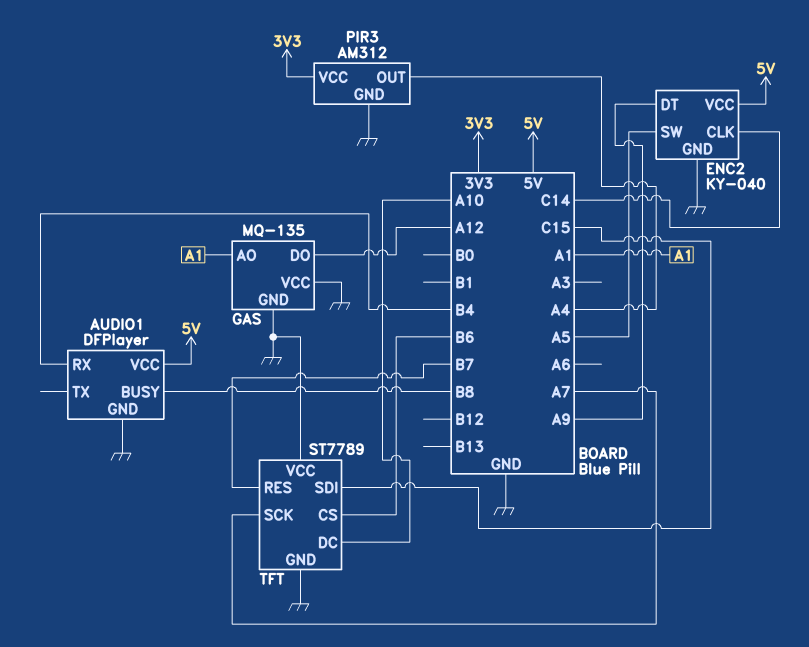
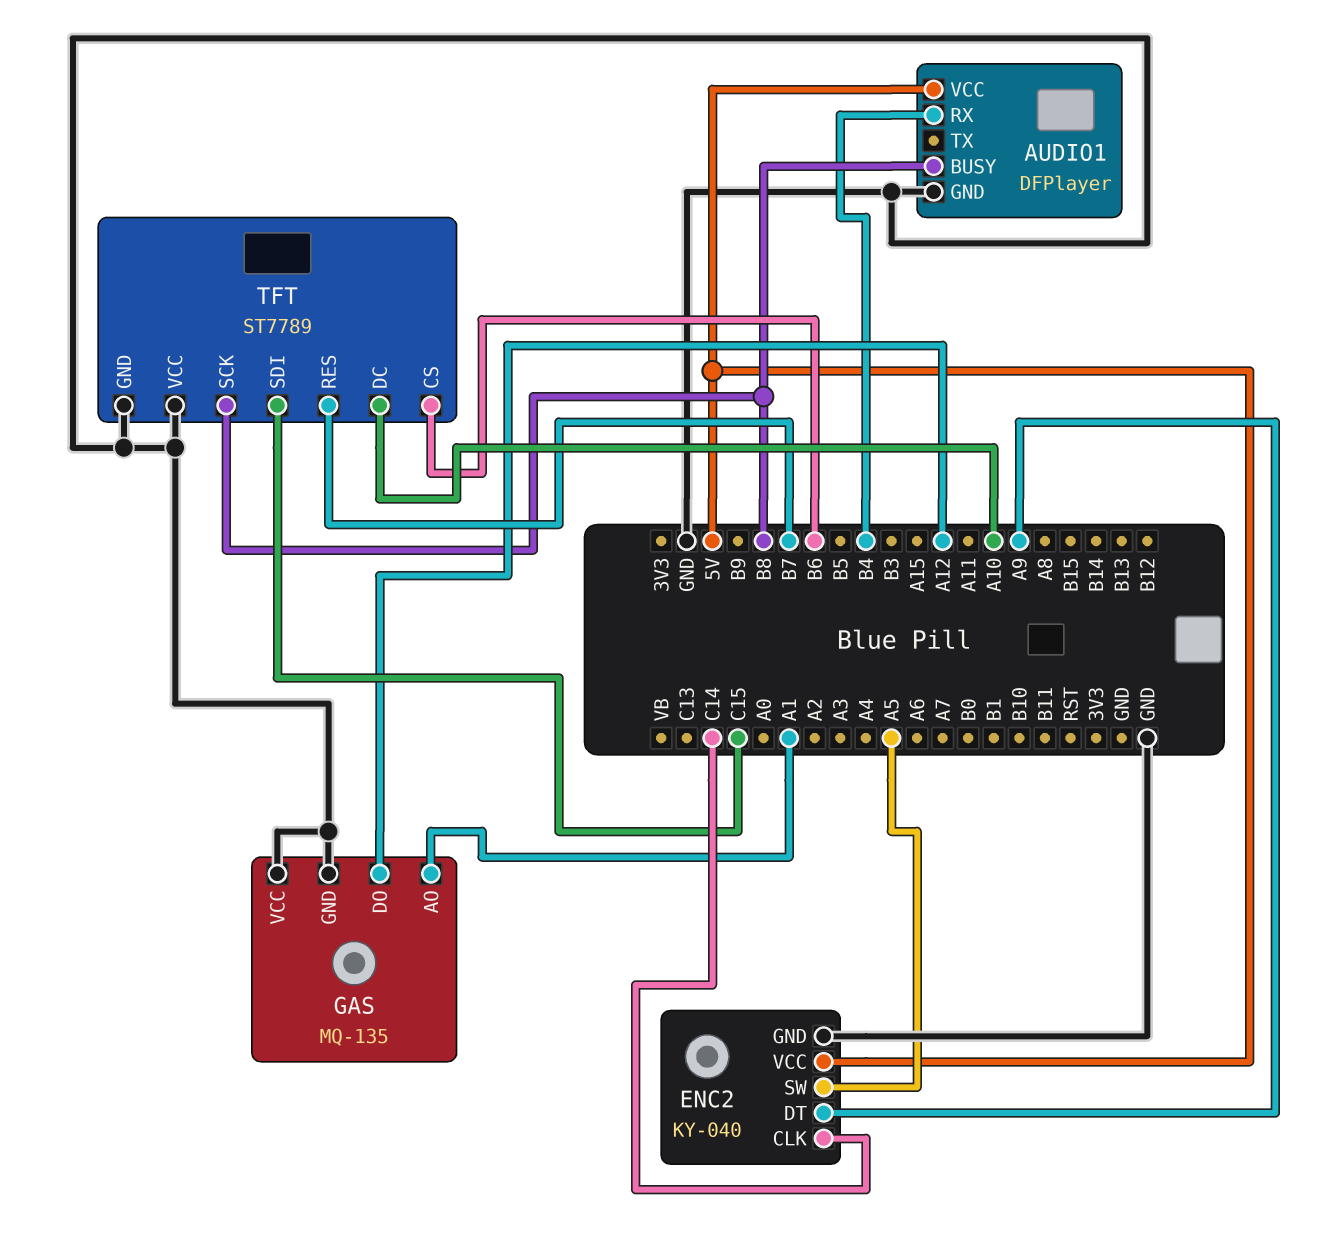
PIR3: AM312 -> none
PIR3 pin GND: GND -> none
PIR3 pin OUT: A4 -> none
PIR3 pin VCC: 3V3 -> none
TFT pin SCK: A7 -> B8

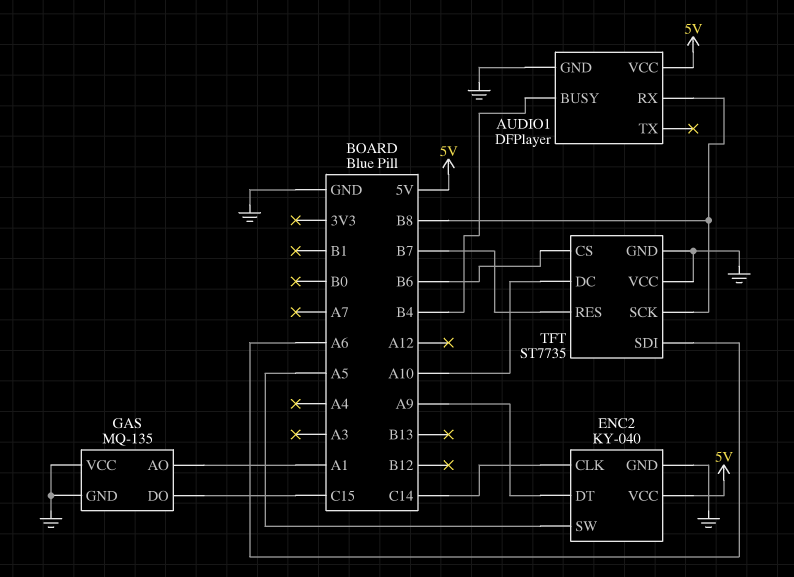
AUDIO1 pin BUSY: B8 -> B4
AUDIO1 pin RX: B4 -> B8
GAS pin DO: A12 -> C15
TFT: ST7789 -> ST7735
TFT pin SDI: C15 -> A6

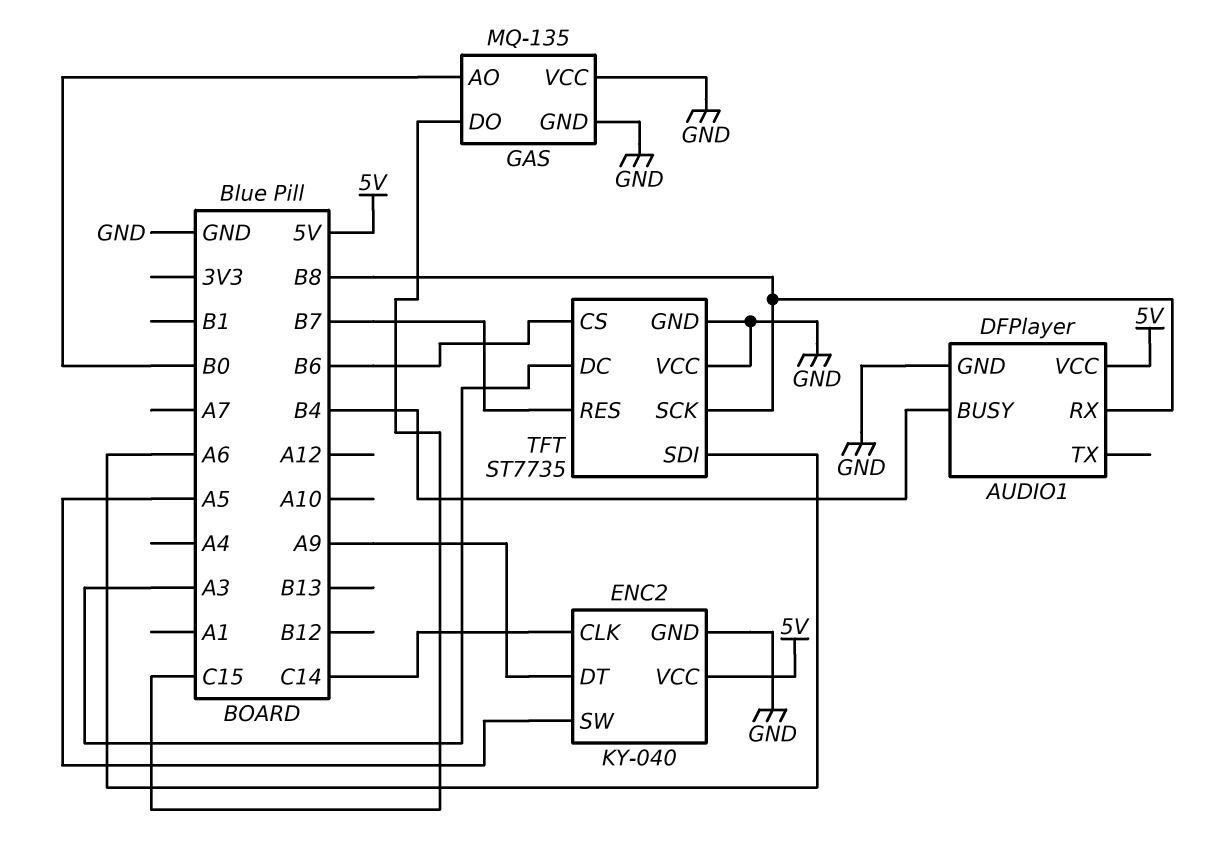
GAS pin AO: A1 -> B0
TFT pin DC: A10 -> A3

